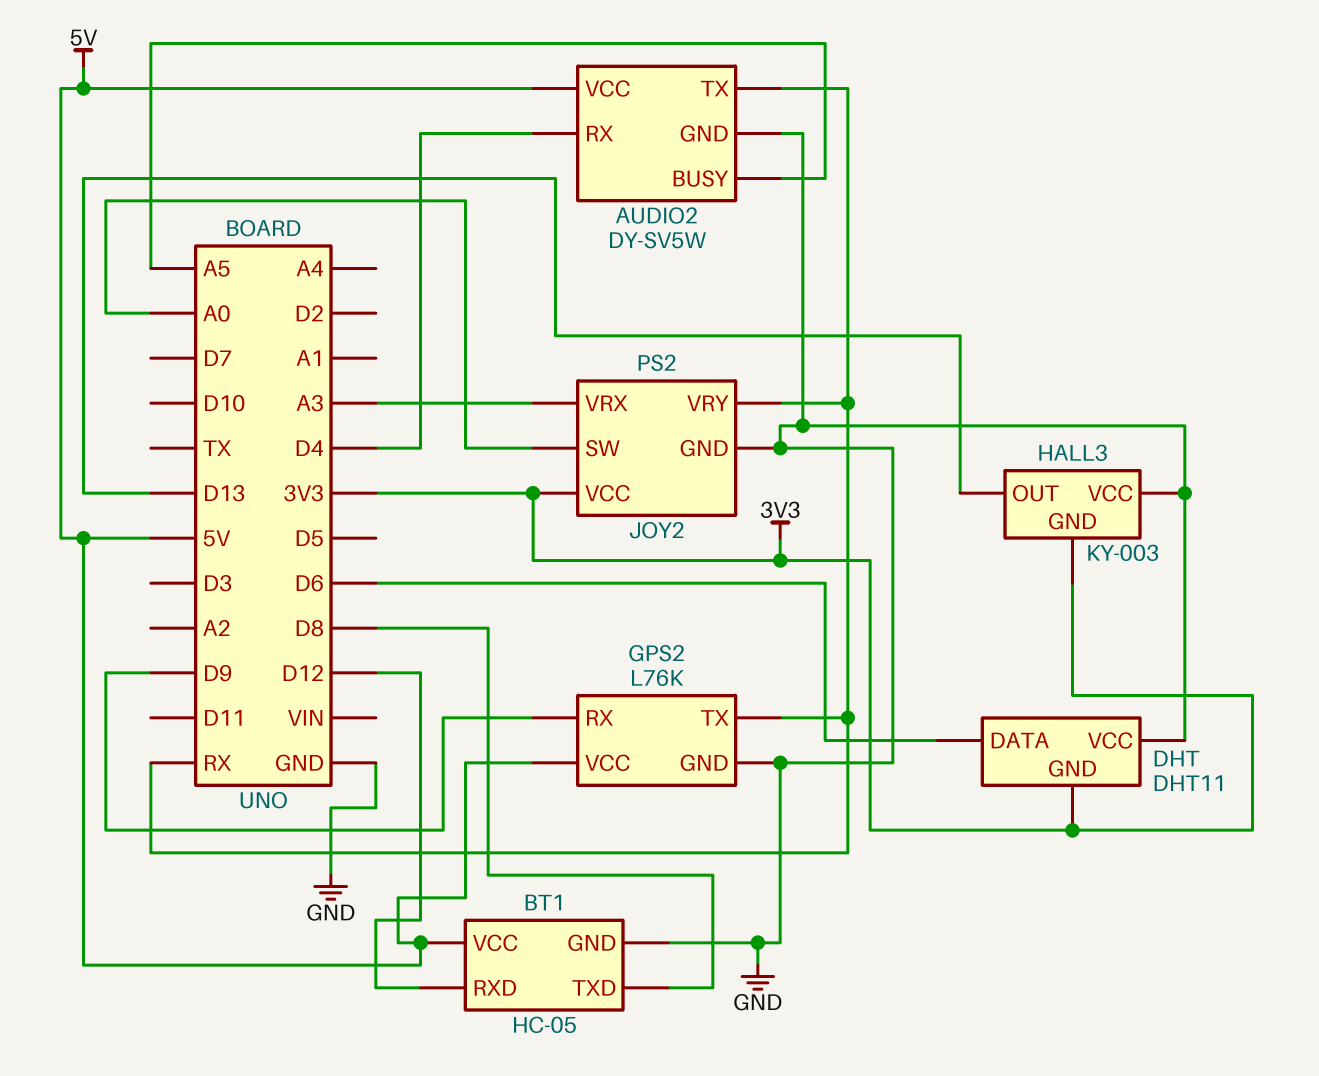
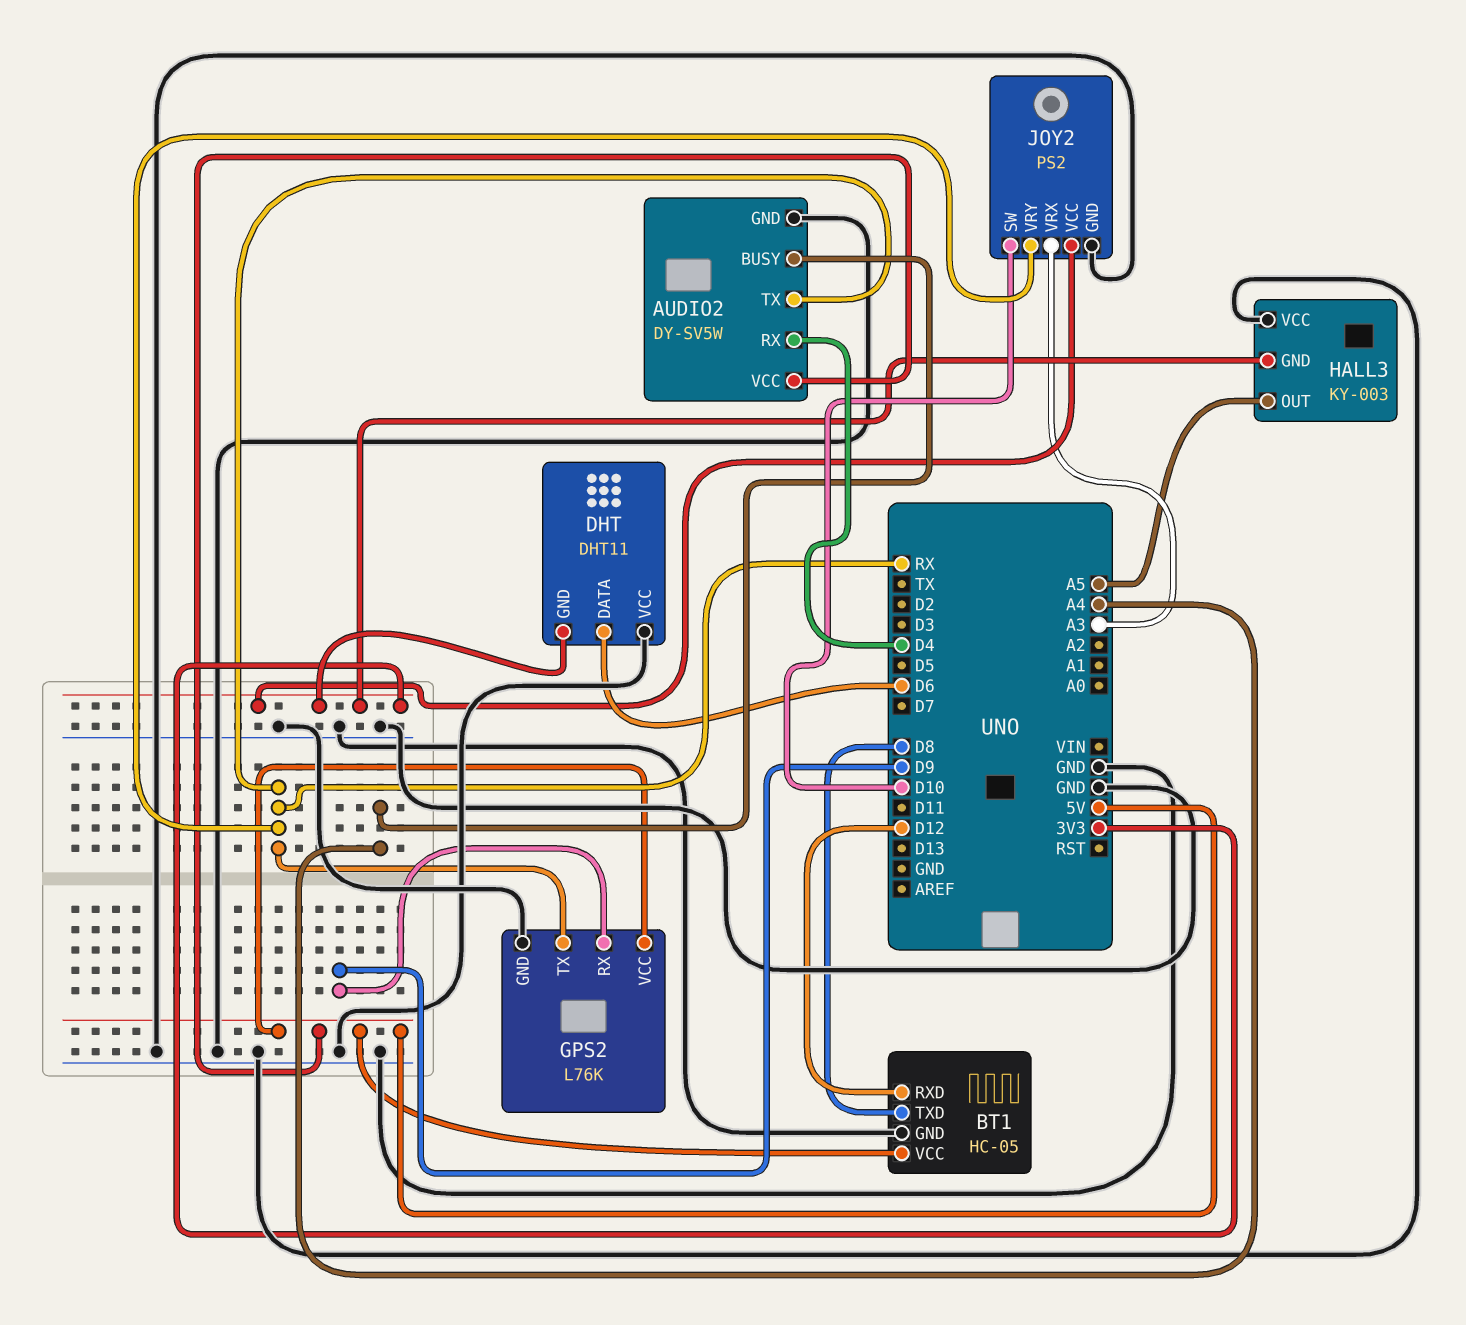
AUDIO2 pin BUSY: A5 -> A4
HALL3 pin OUT: D13 -> A5
JOY2 pin SW: A0 -> D10

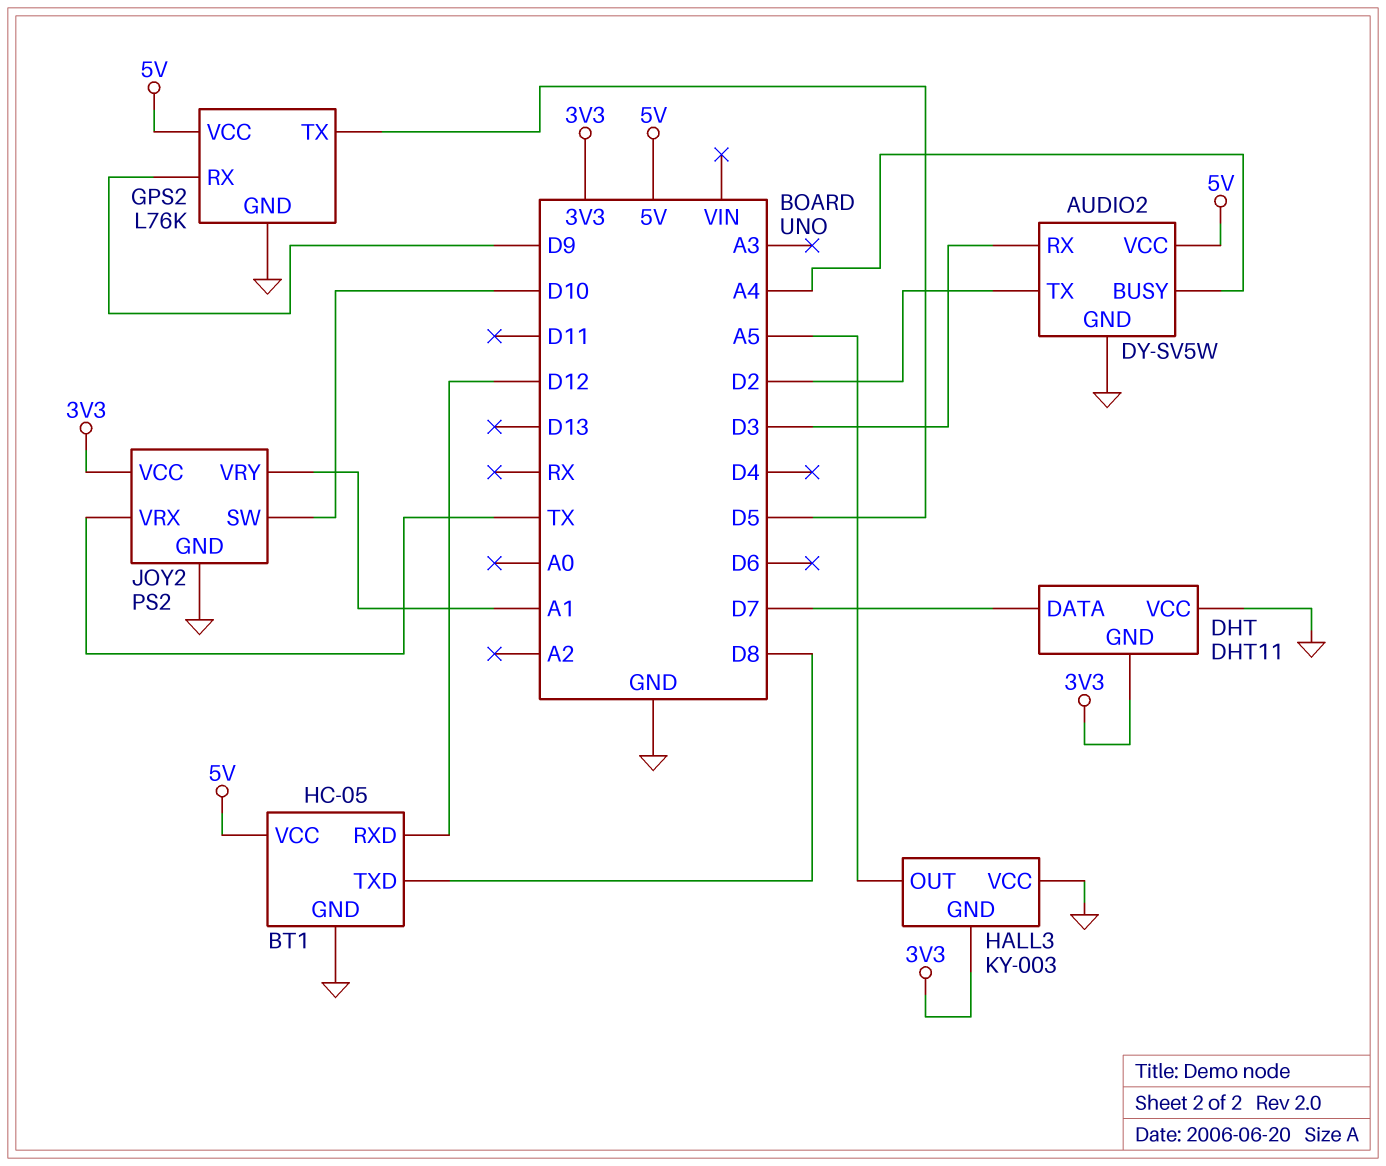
AUDIO2 pin RX: D4 -> D3
AUDIO2 pin TX: RX -> D2
DHT pin DATA: D6 -> D7
GPS2 pin TX: RX -> D5
JOY2 pin VRX: A3 -> TX
JOY2 pin VRY: RX -> A1

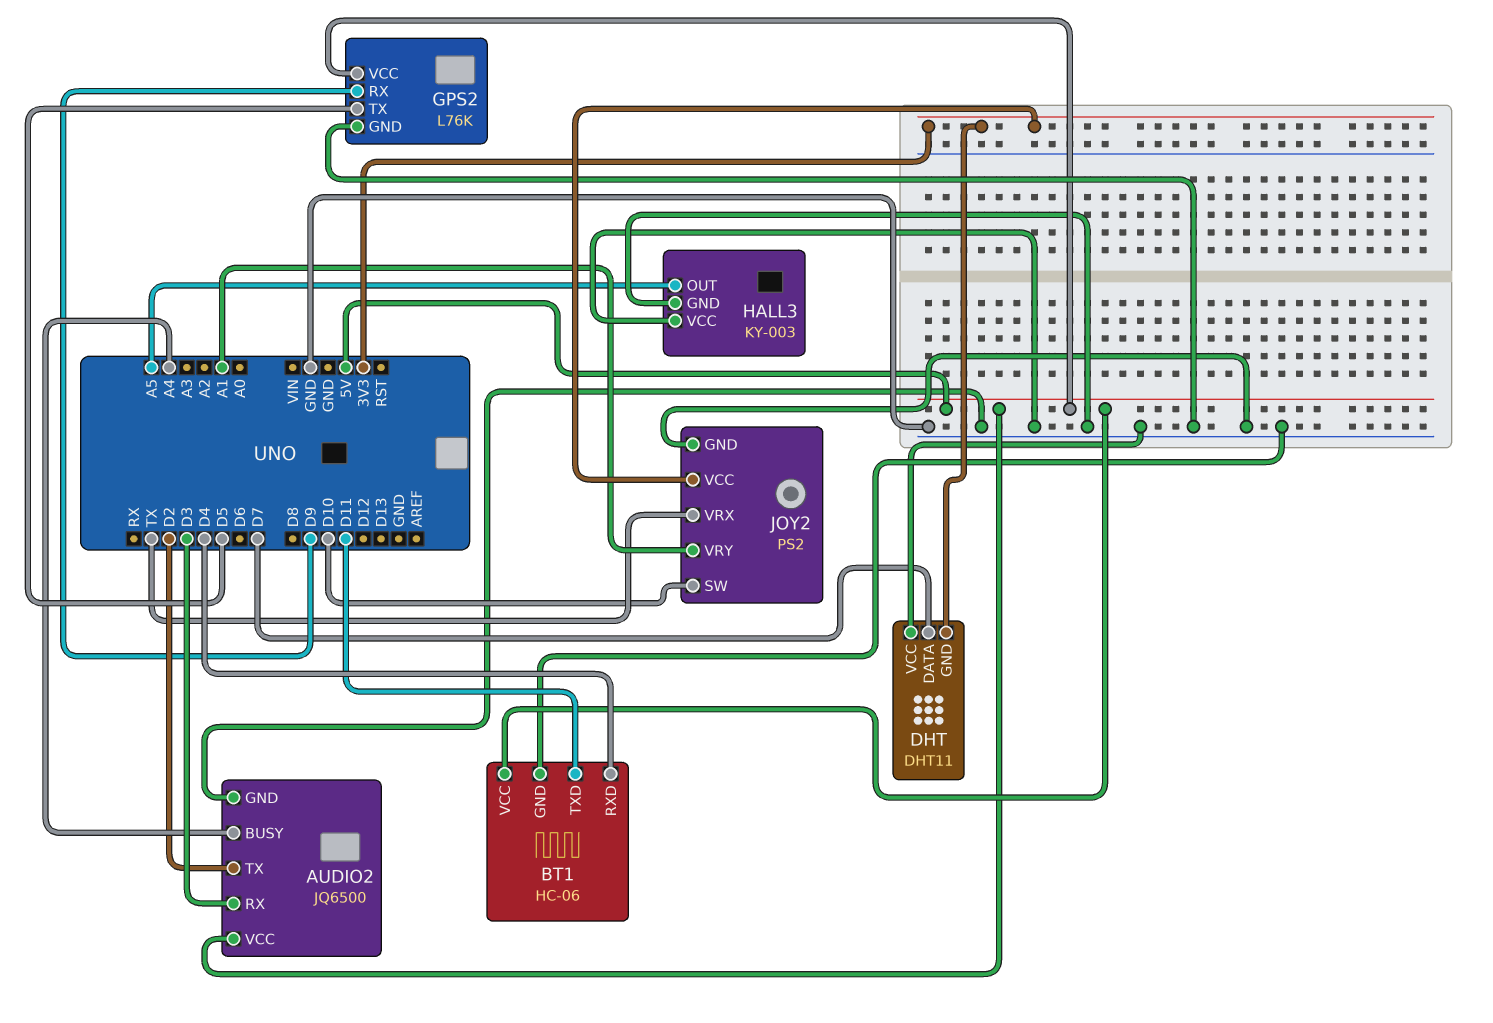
AUDIO2: DY-SV5W -> JQ6500
BT1: HC-05 -> HC-06
BT1 pin RXD: D12 -> D4
BT1 pin TXD: D8 -> D11
HALL3 pin GND: 3V3 -> GND

